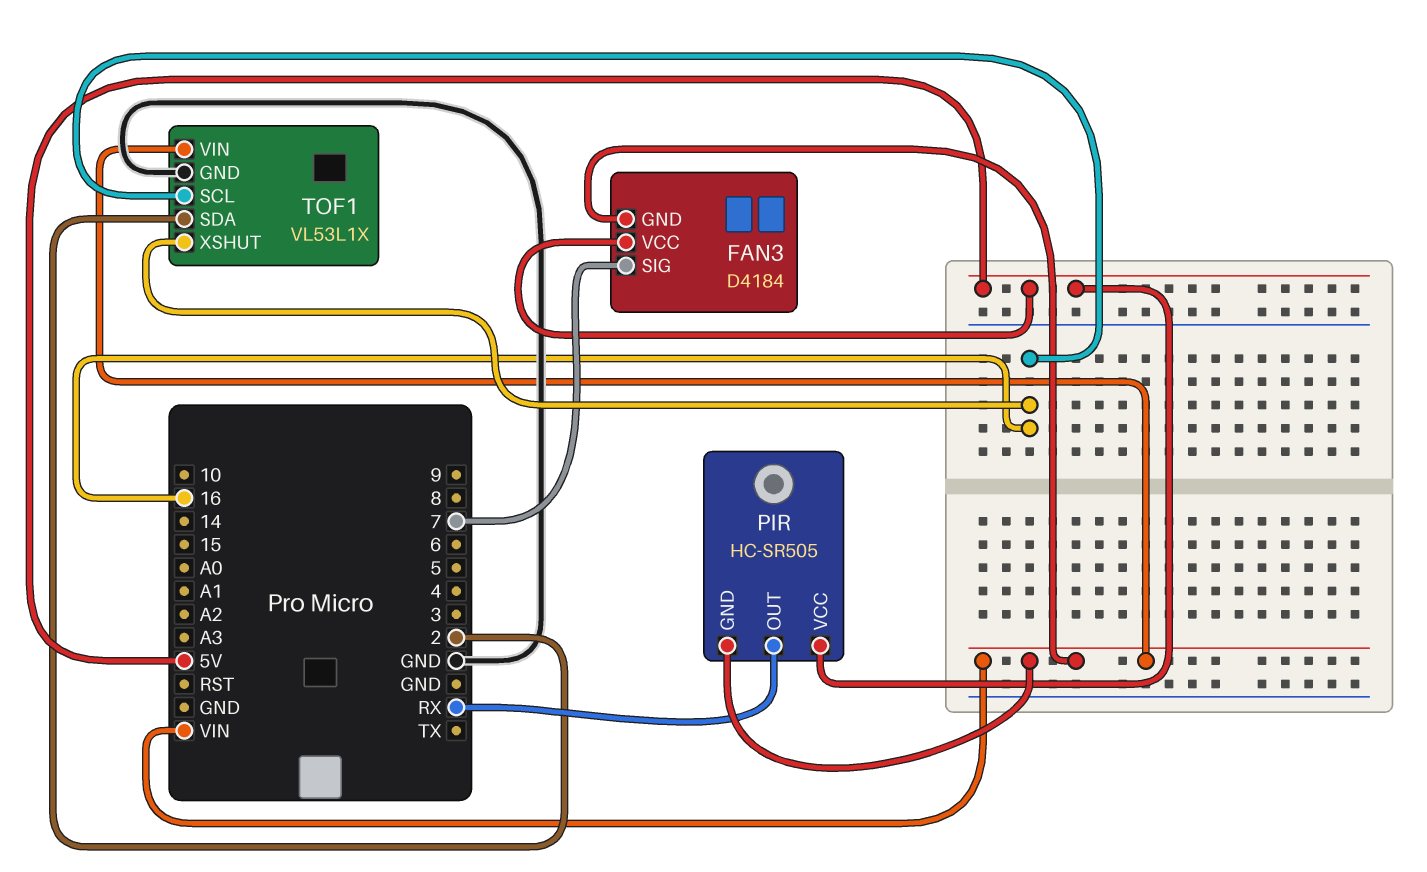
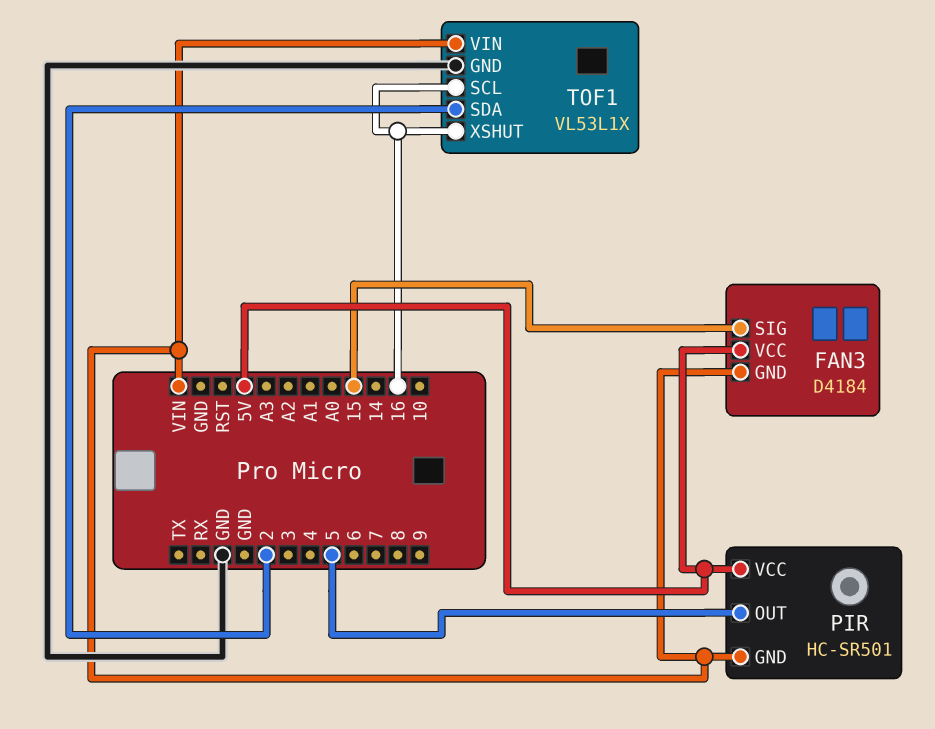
FAN3 pin SIG: 7 -> 15
PIR: HC-SR505 -> HC-SR501
PIR pin OUT: RX -> 5

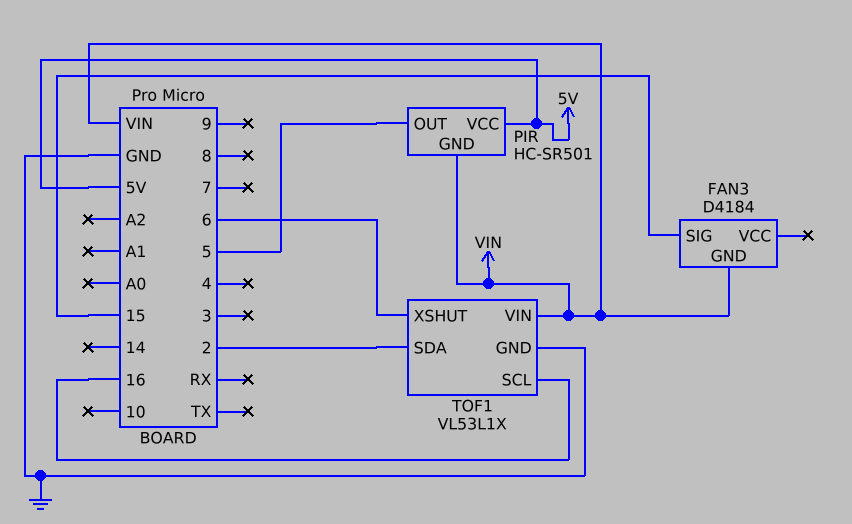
FAN3 pin VCC: 5V -> none
TOF1 pin XSHUT: 16 -> 6

